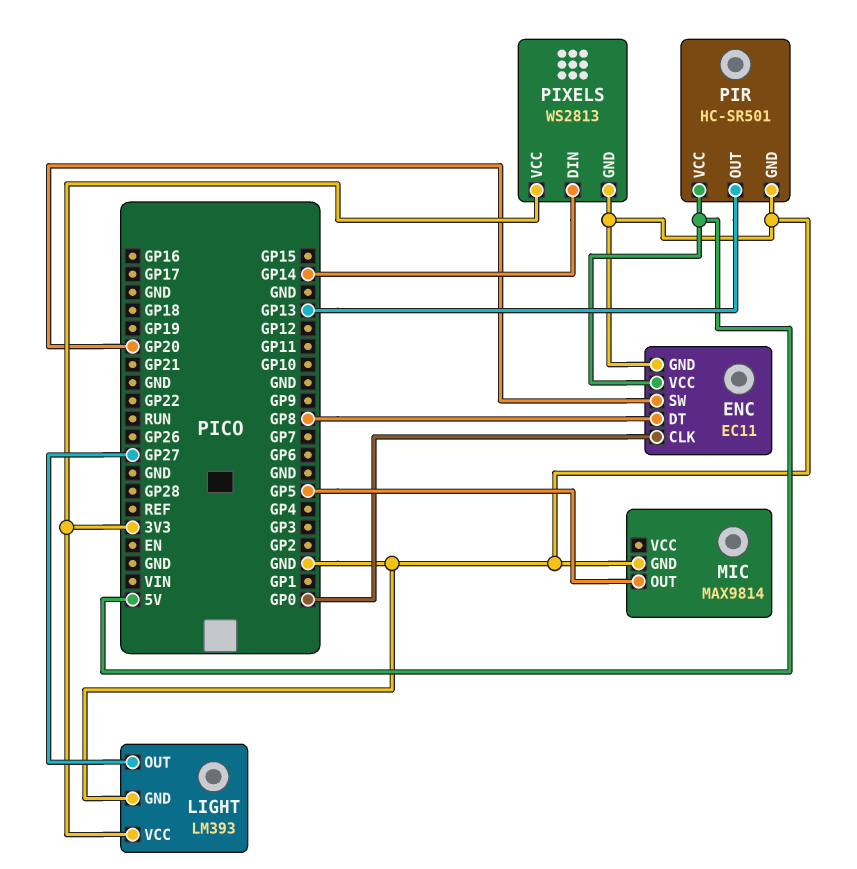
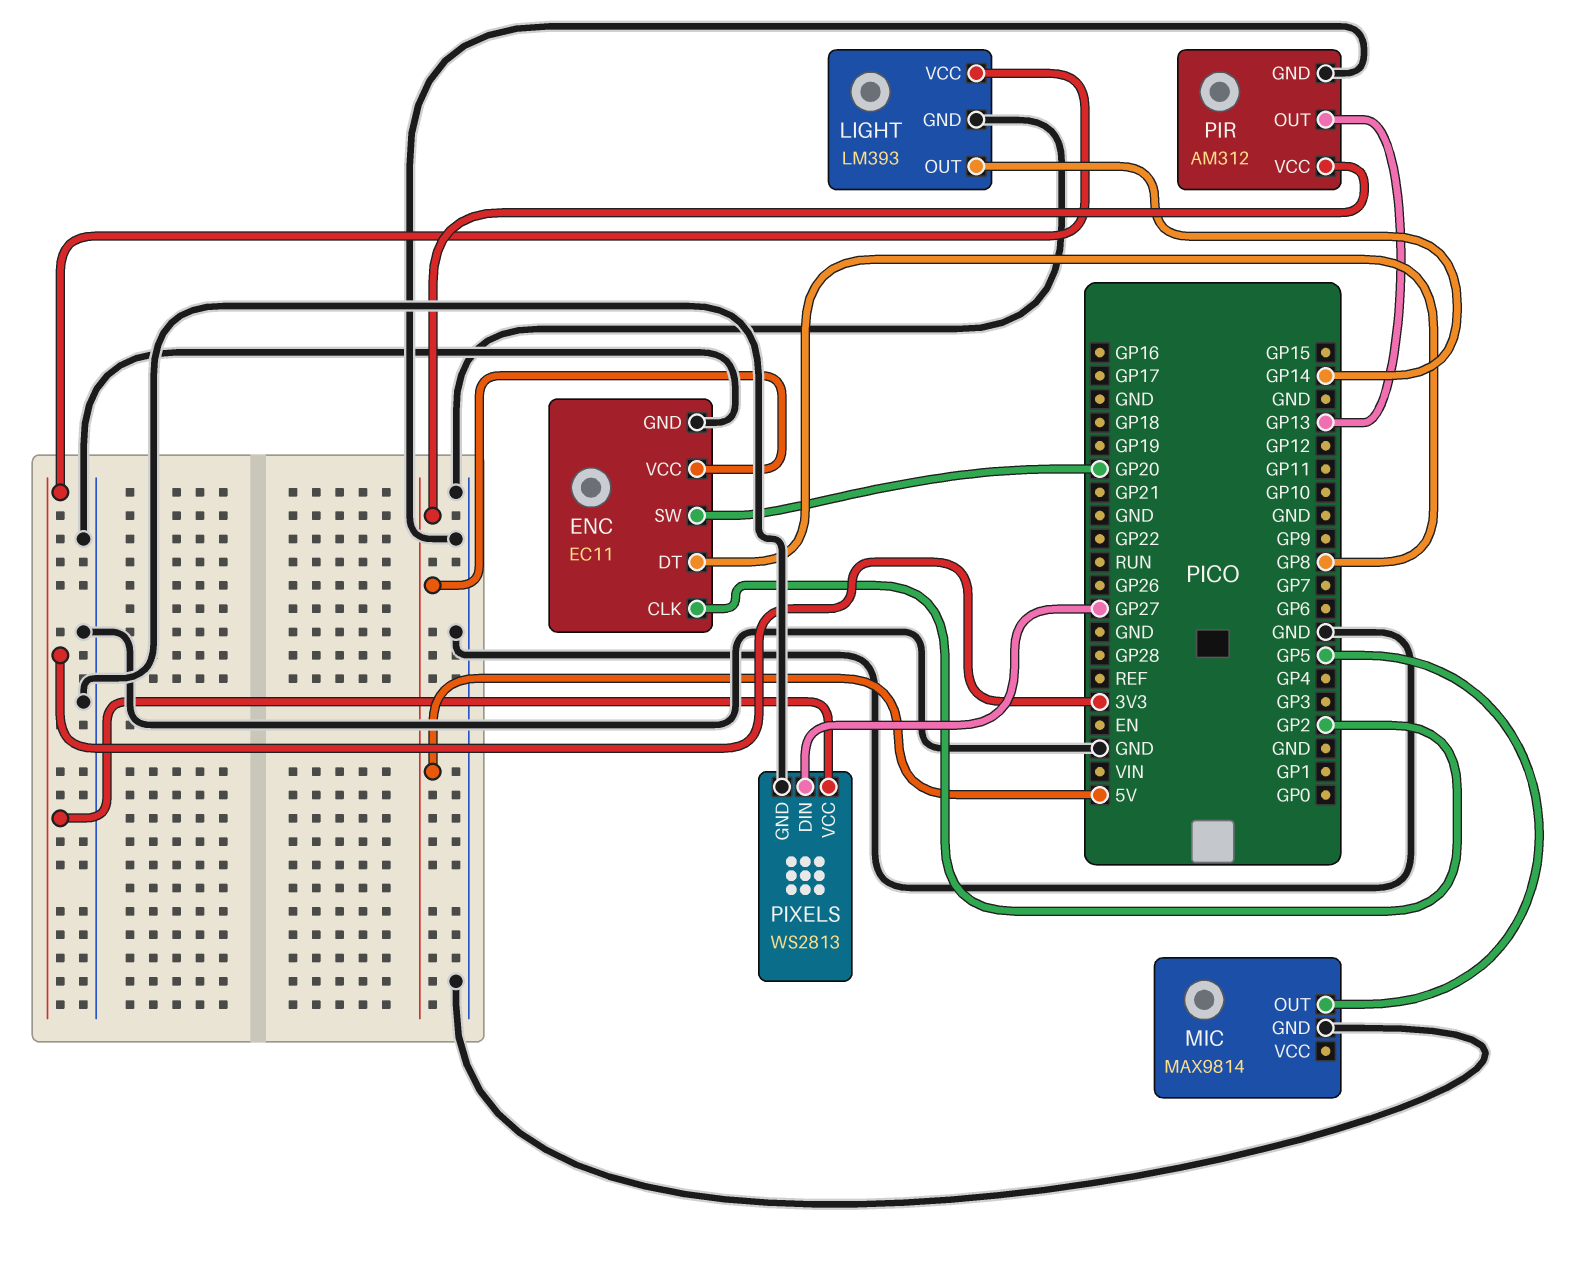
ENC pin CLK: GP0 -> GP2
LIGHT pin OUT: GP27 -> GP14
PIR: HC-SR501 -> AM312
PIXELS pin DIN: GP14 -> GP27

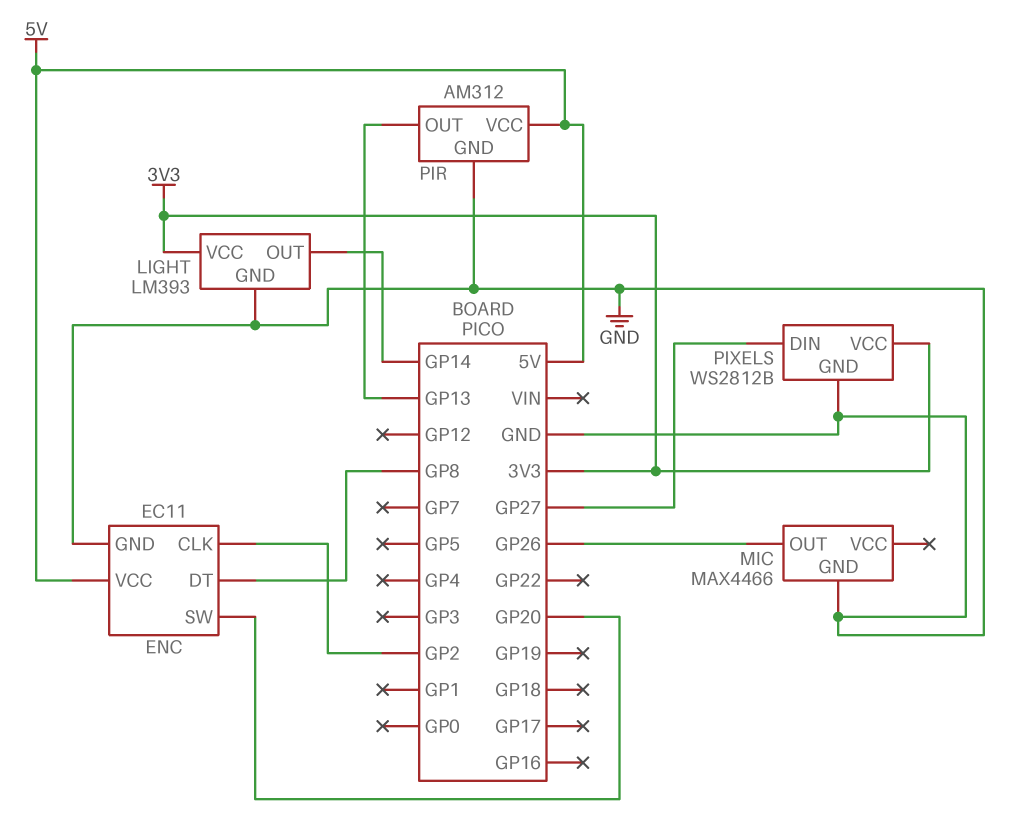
MIC: MAX9814 -> MAX4466
MIC pin OUT: GP5 -> GP26
PIXELS: WS2813 -> WS2812B

